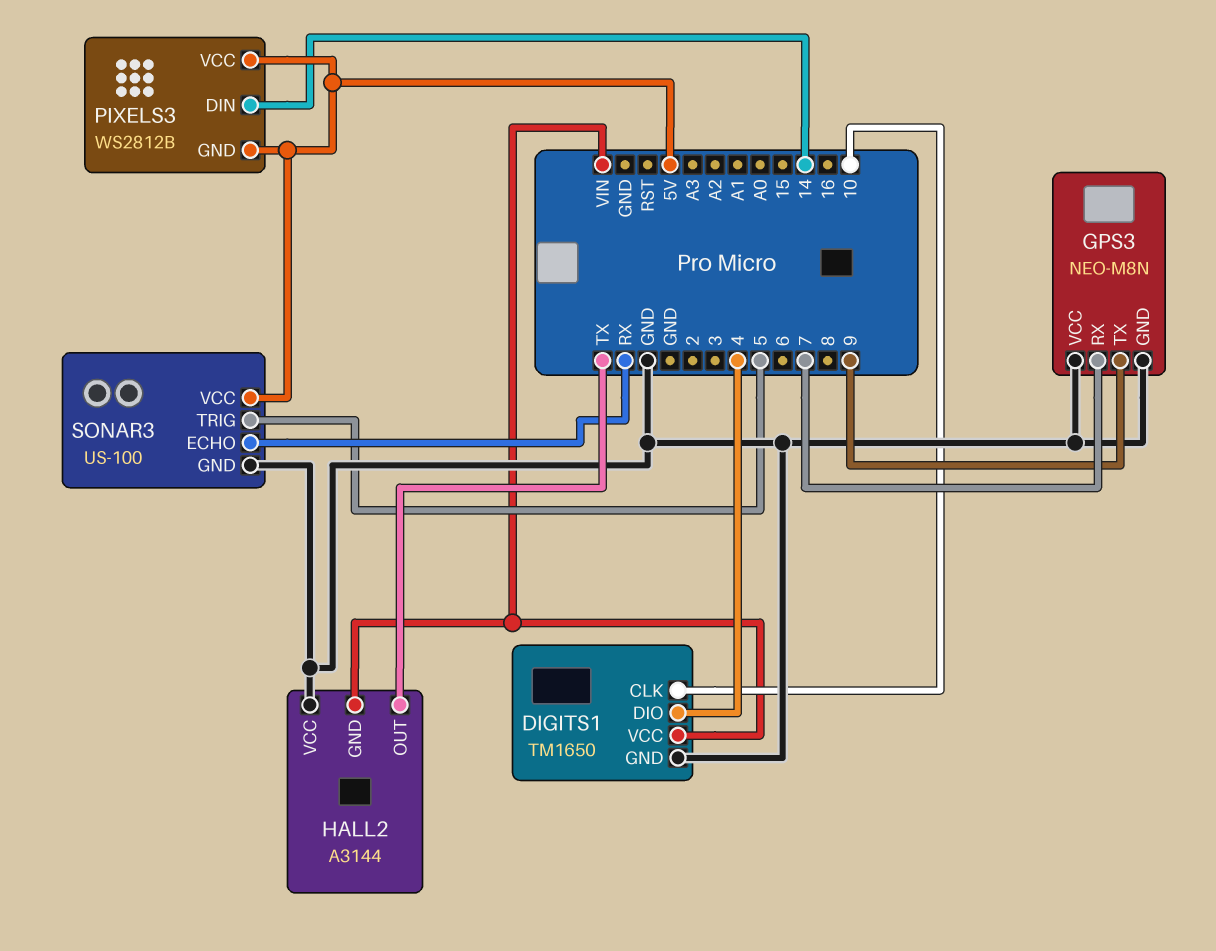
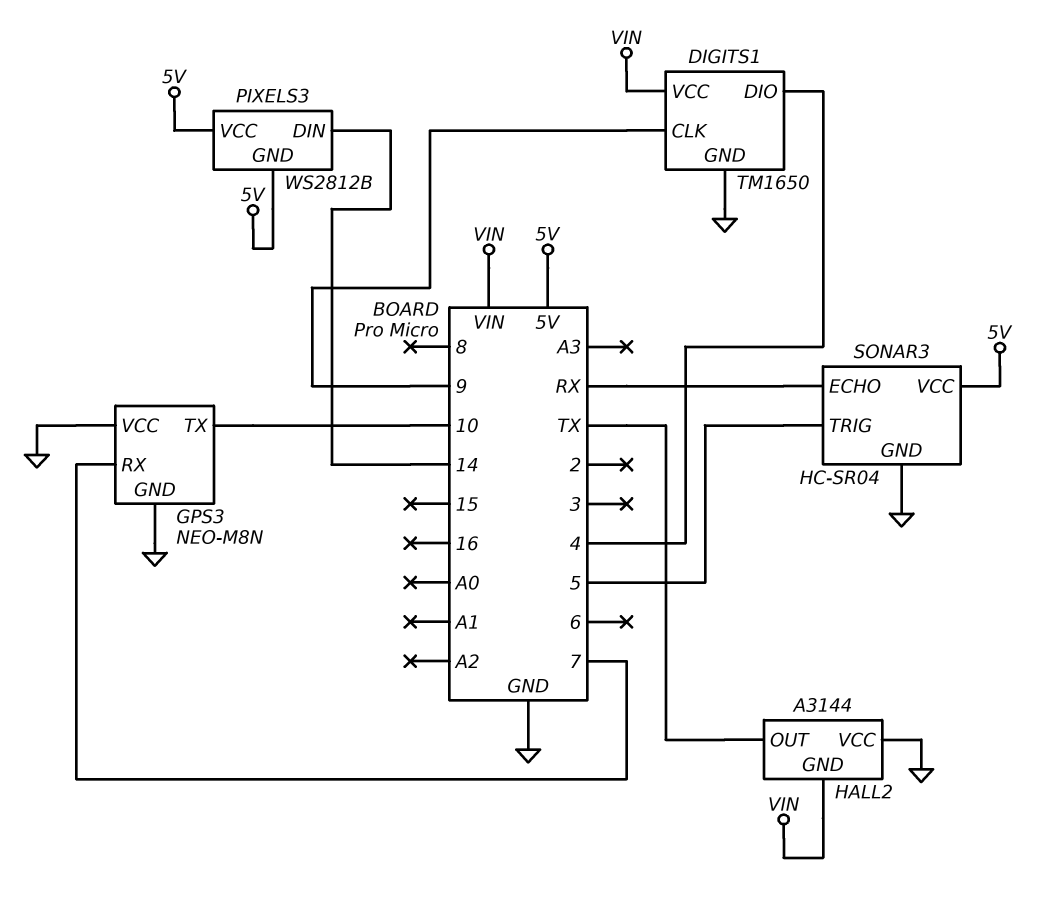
DIGITS1 pin CLK: 10 -> 9
GPS3 pin TX: 9 -> 10
SONAR3: US-100 -> HC-SR04

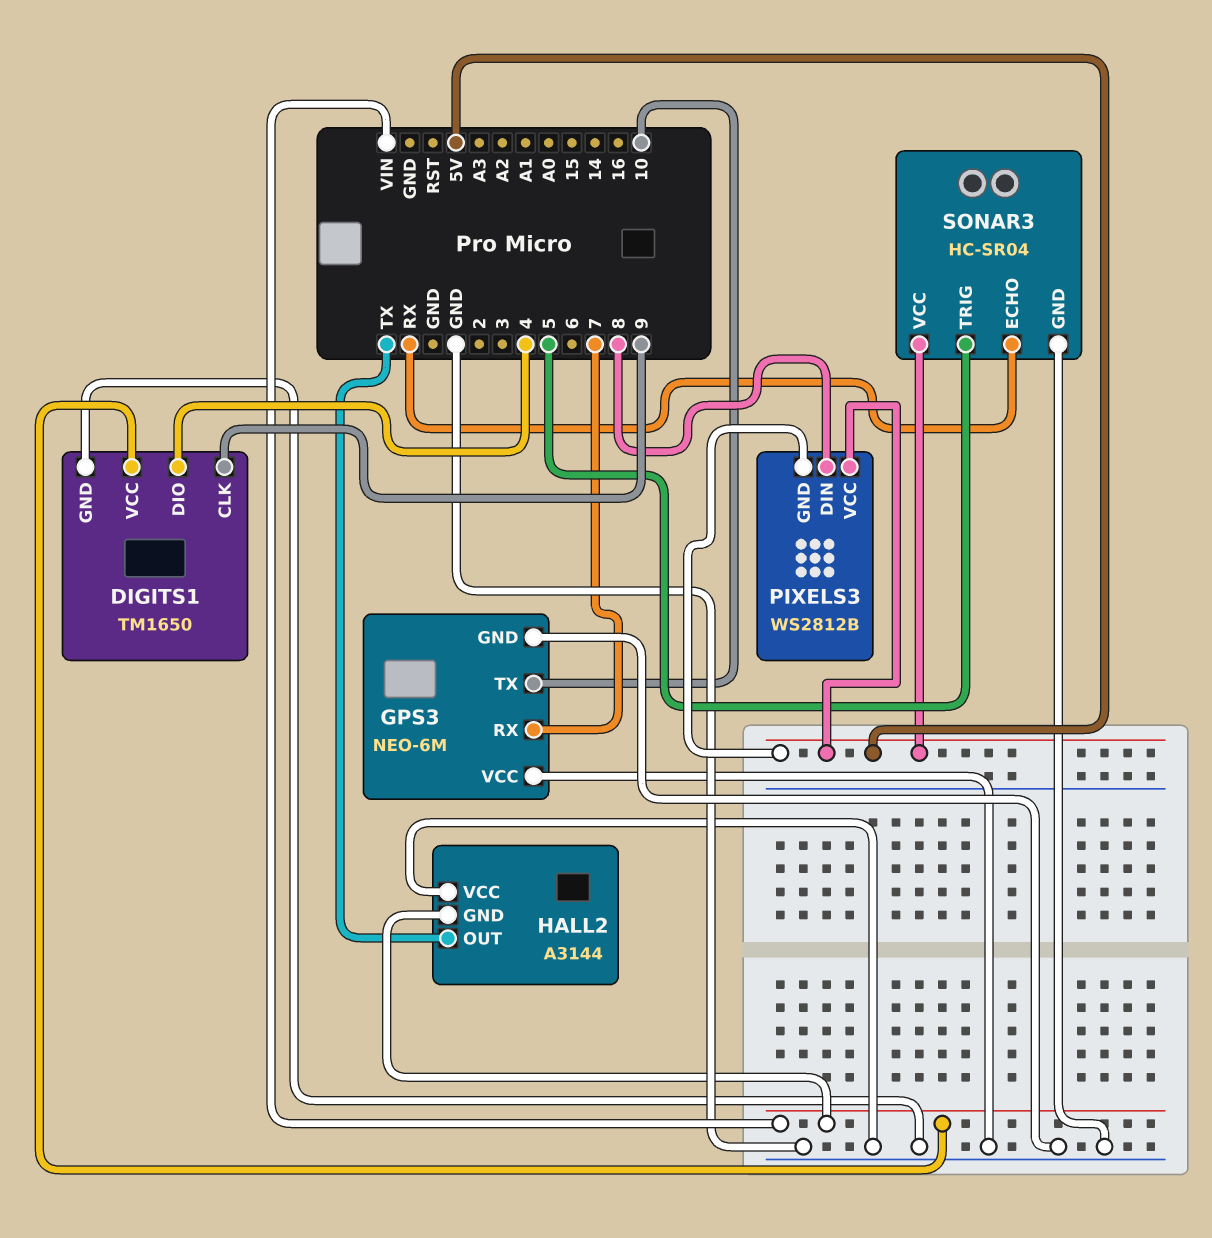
GPS3: NEO-M8N -> NEO-6M
PIXELS3 pin DIN: 14 -> 8

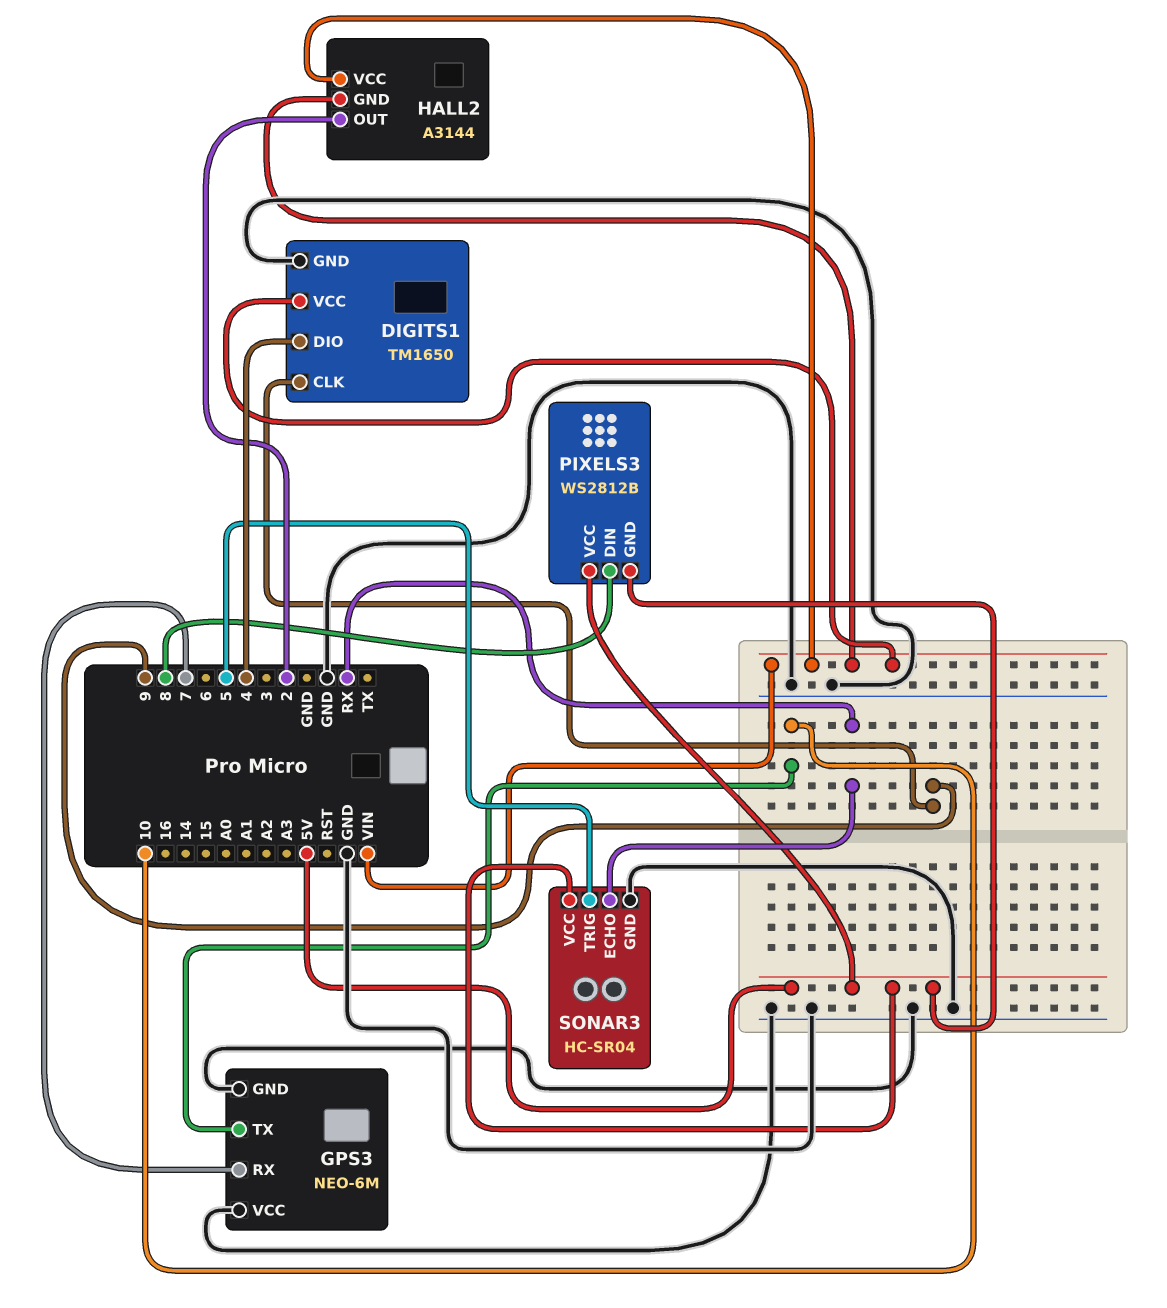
HALL2 pin OUT: TX -> 2
HALL2 pin VCC: GND -> VIN

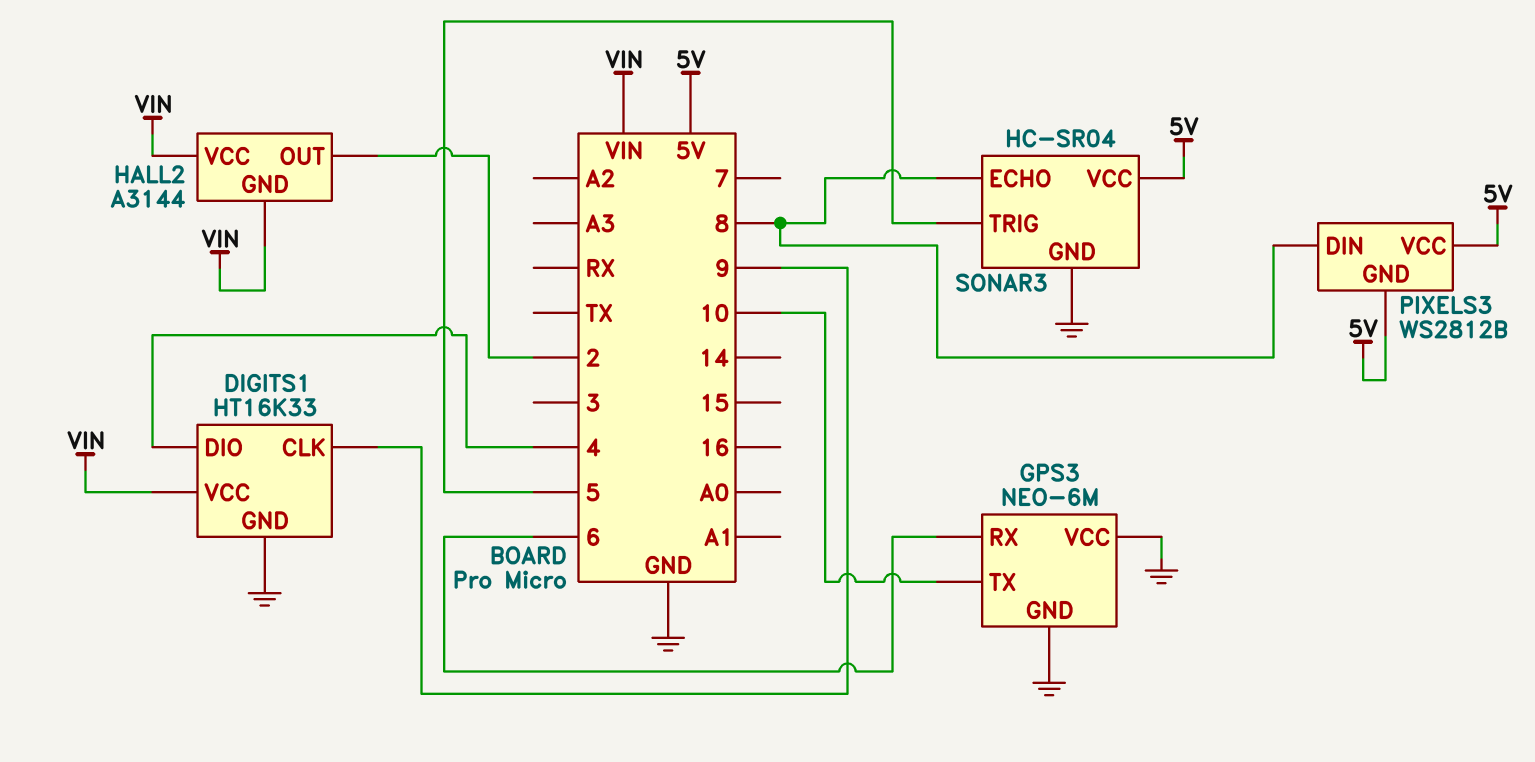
DIGITS1: TM1650 -> HT16K33
GPS3 pin RX: 7 -> 6
SONAR3 pin ECHO: RX -> 8

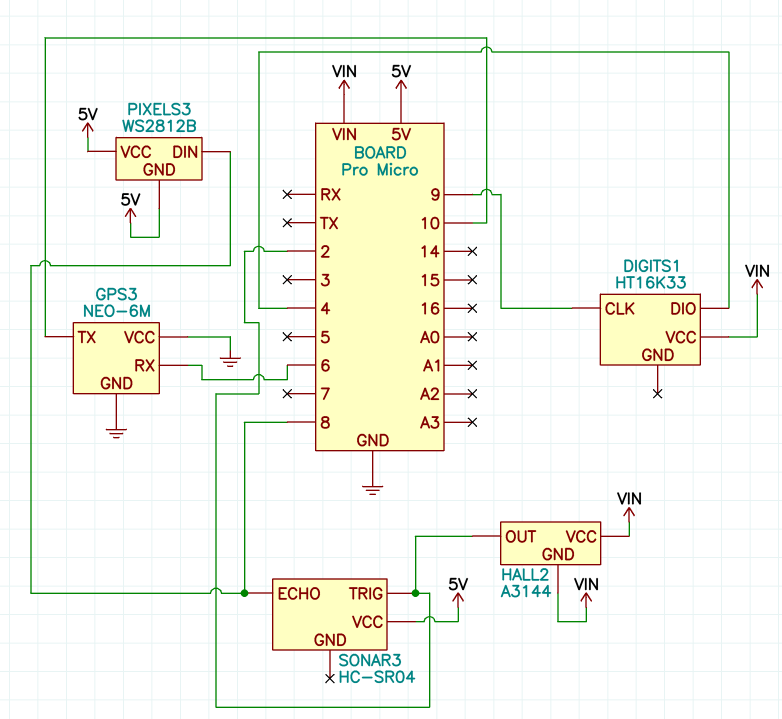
DIGITS1 pin GND: GND -> none
SONAR3 pin GND: GND -> none
SONAR3 pin TRIG: 5 -> 2

